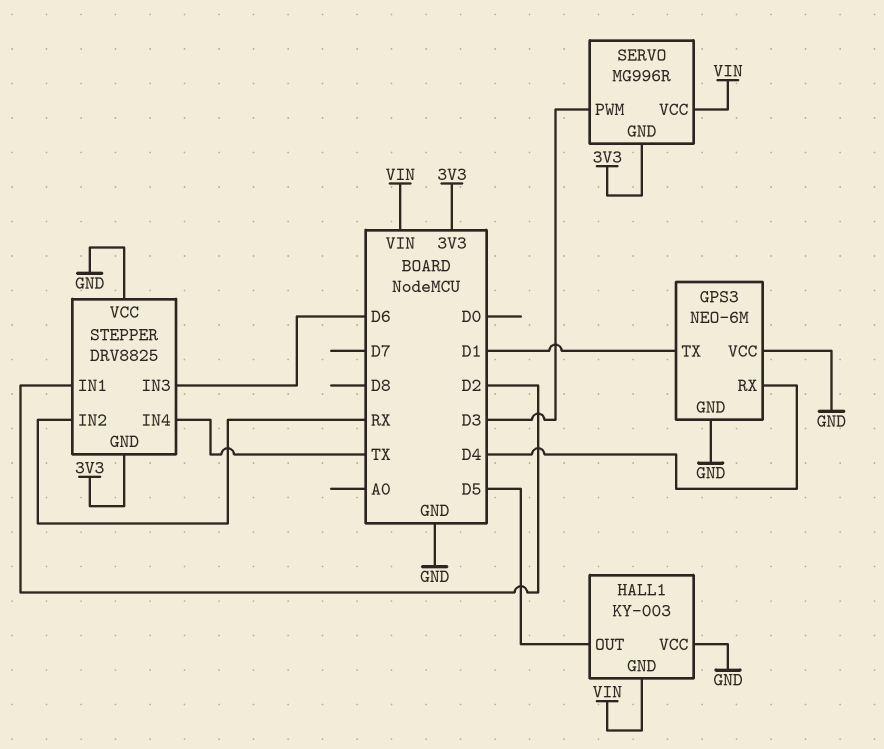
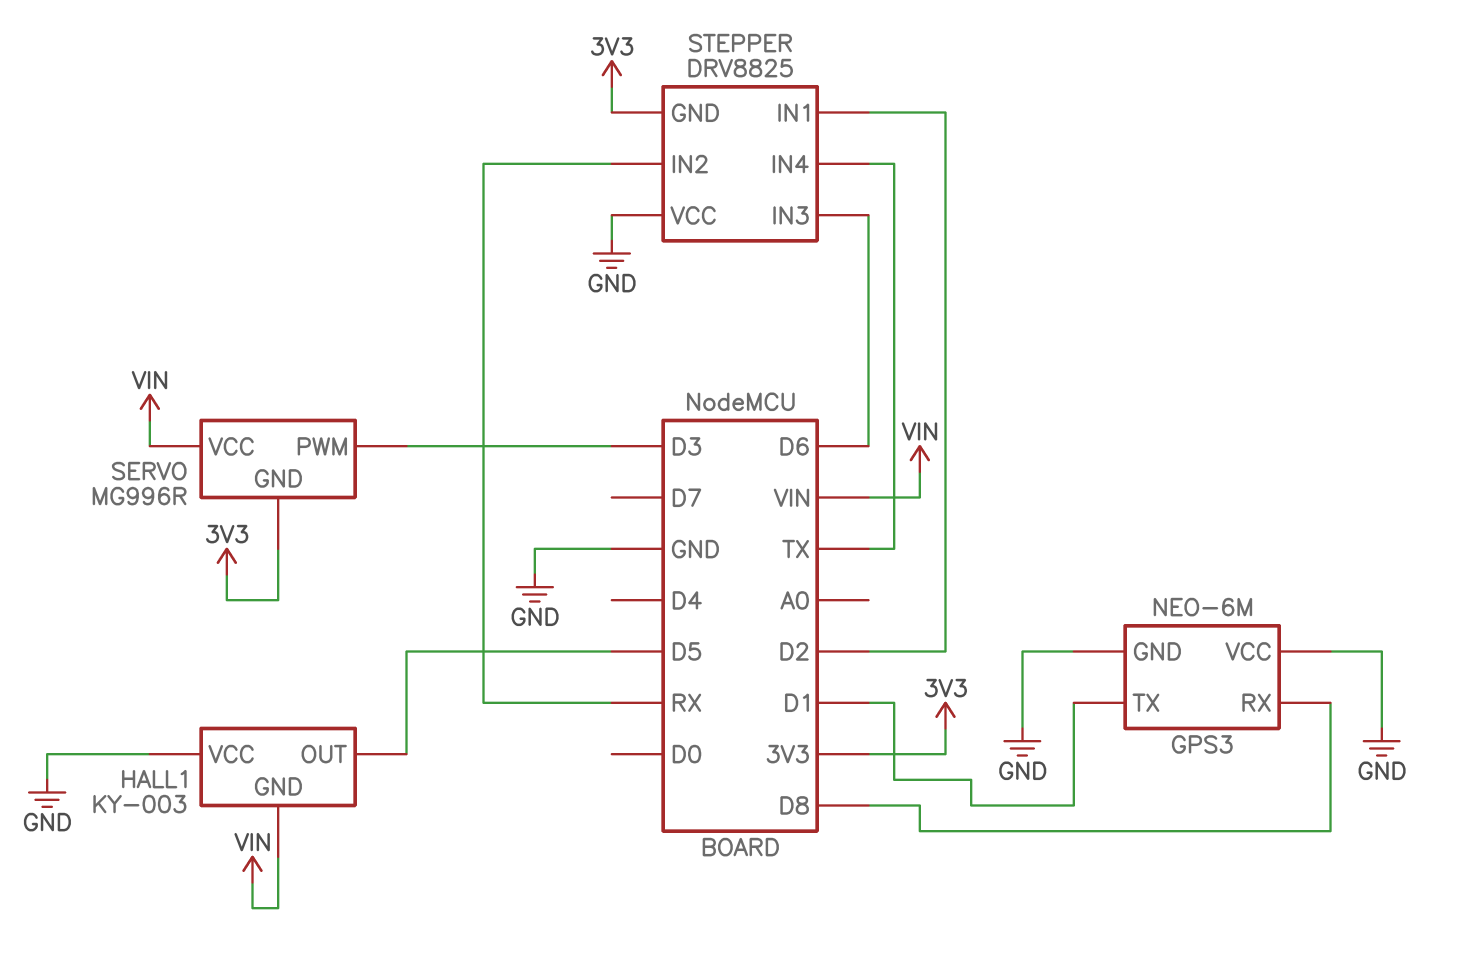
GPS3 pin RX: D4 -> D8

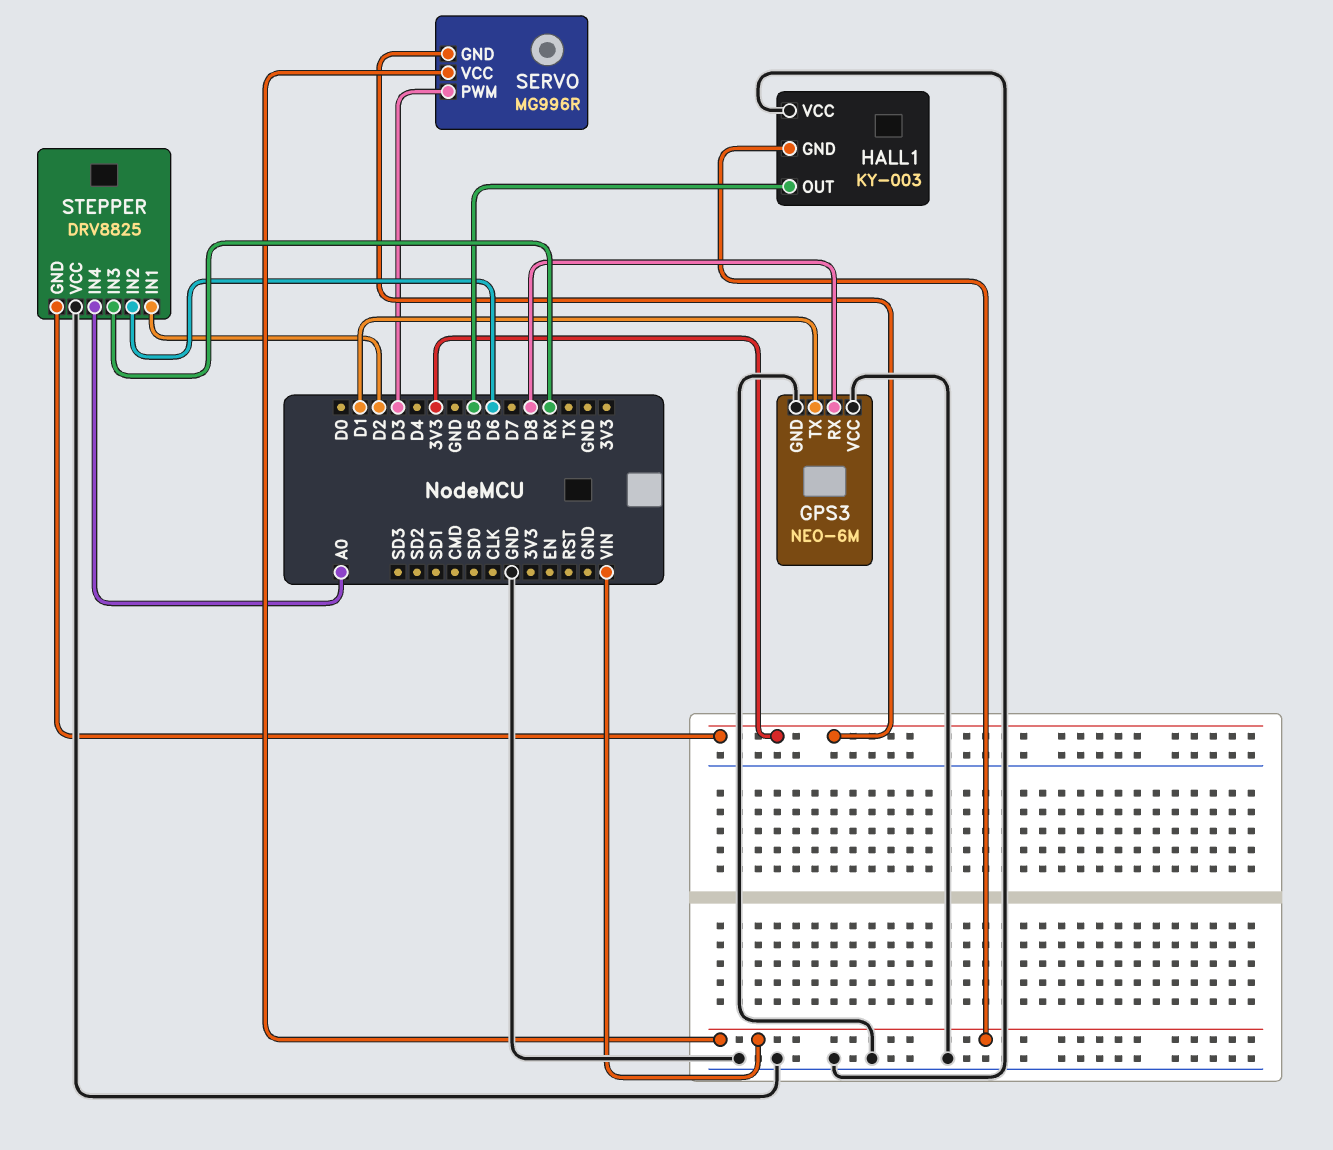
STEPPER pin IN2: RX -> D6
STEPPER pin IN3: D6 -> RX
STEPPER pin IN4: TX -> A0

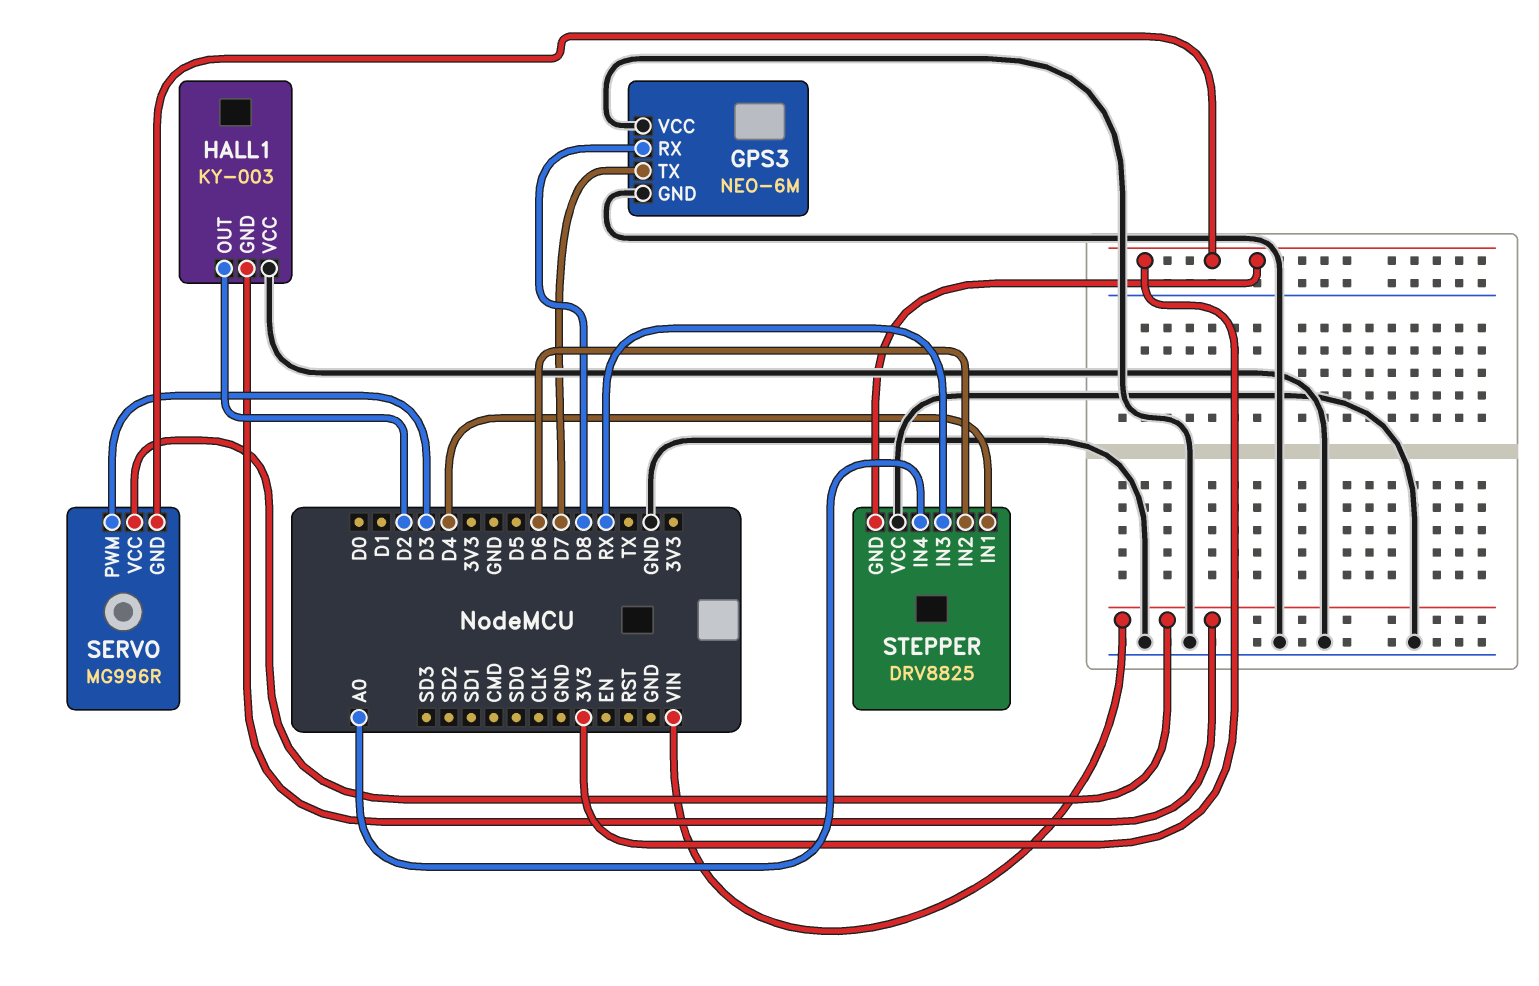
GPS3 pin TX: D1 -> D7
HALL1 pin OUT: D5 -> D2
STEPPER pin IN1: D2 -> D4

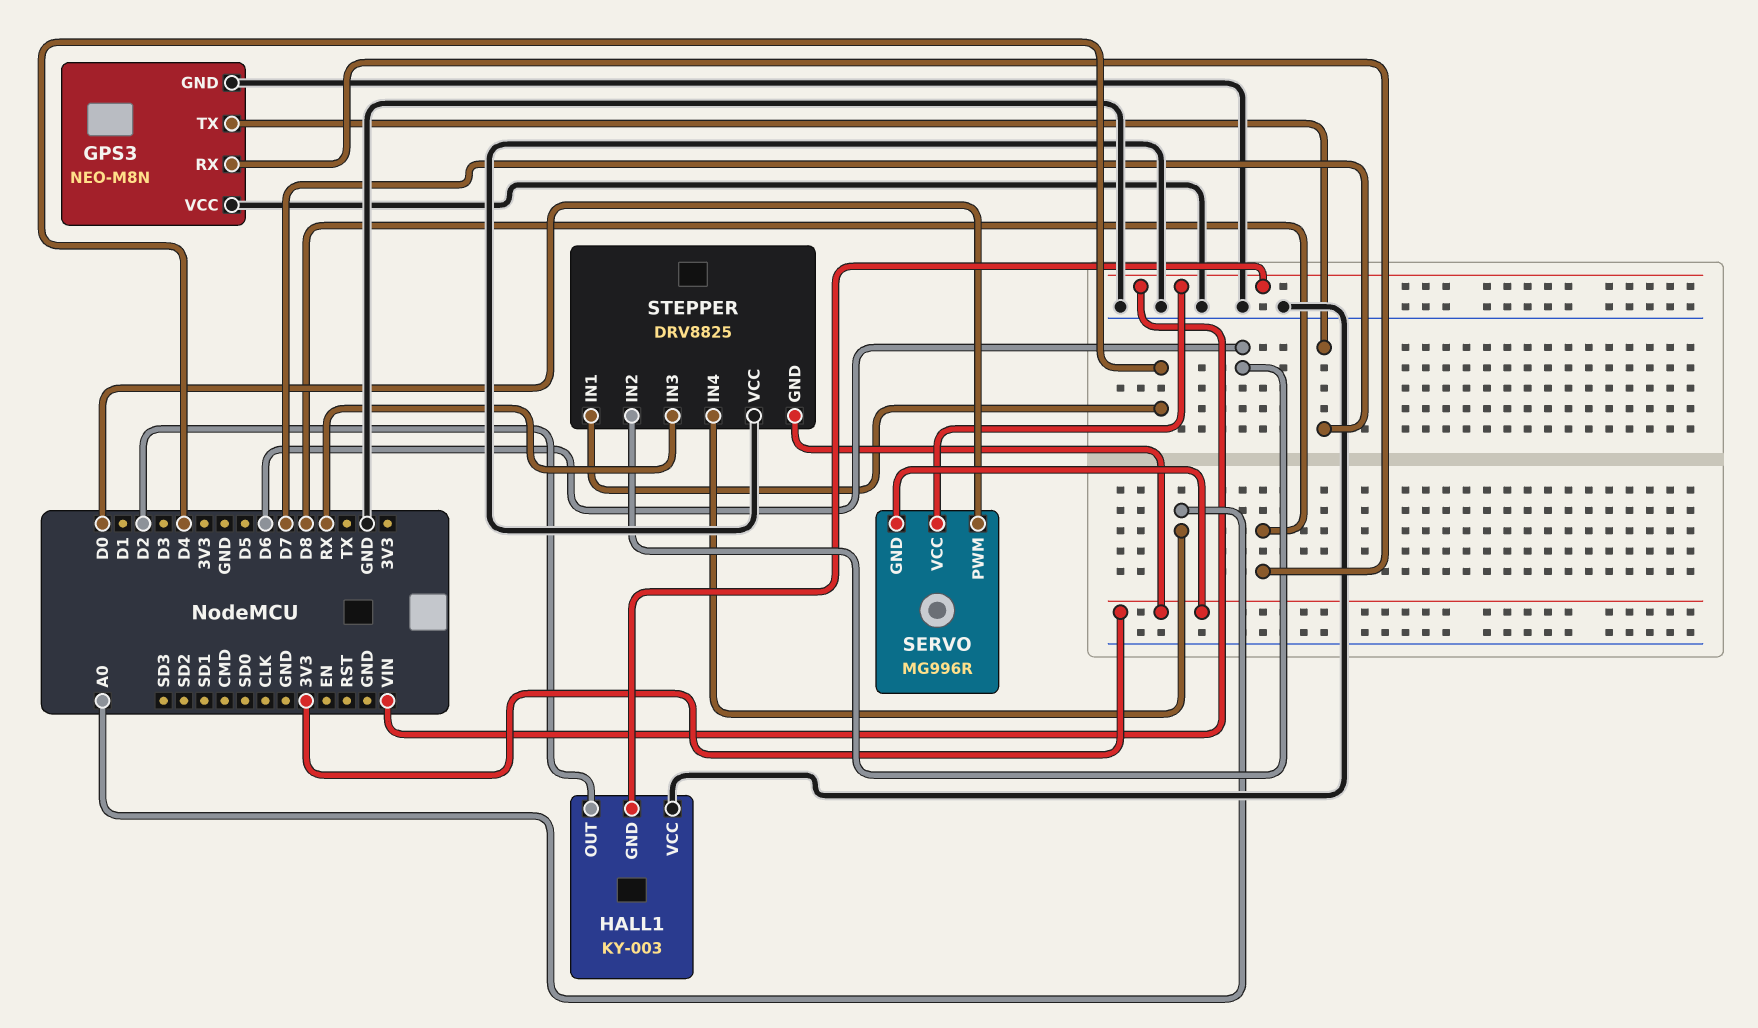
GPS3: NEO-6M -> NEO-M8N
SERVO pin PWM: D3 -> D0

